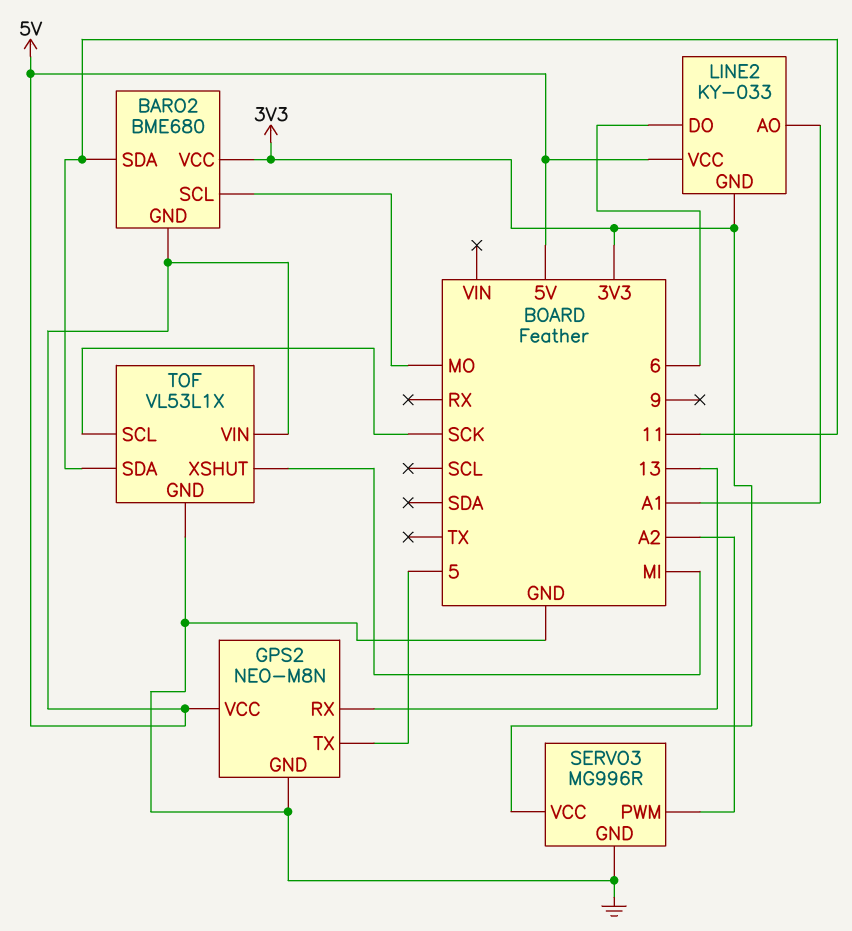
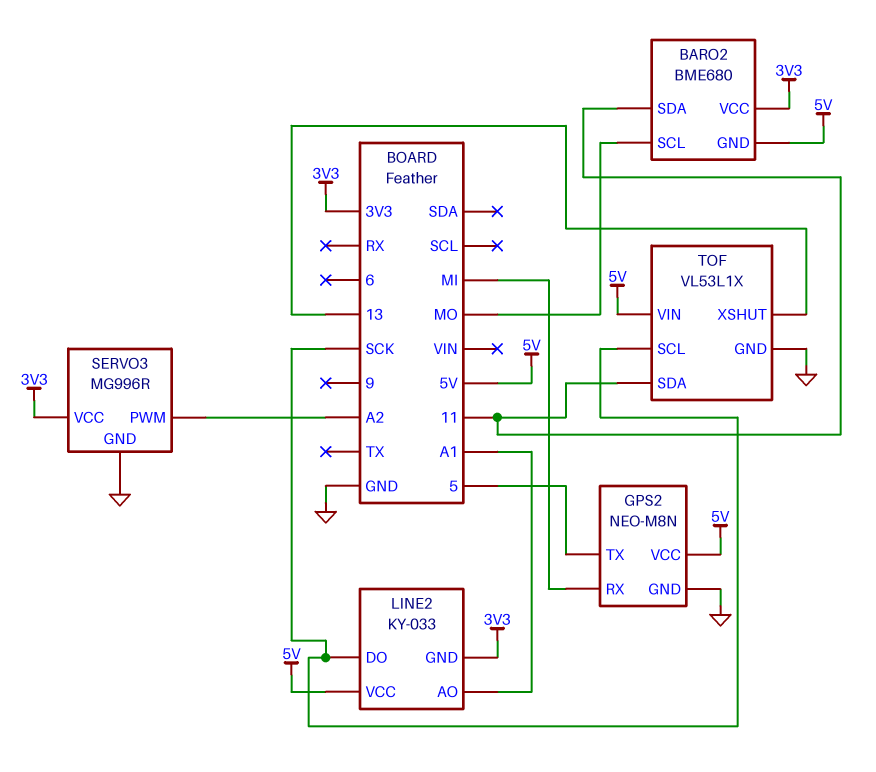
GPS2 pin RX: 13 -> MI
LINE2 pin DO: 6 -> SCK
TOF pin XSHUT: MI -> 13

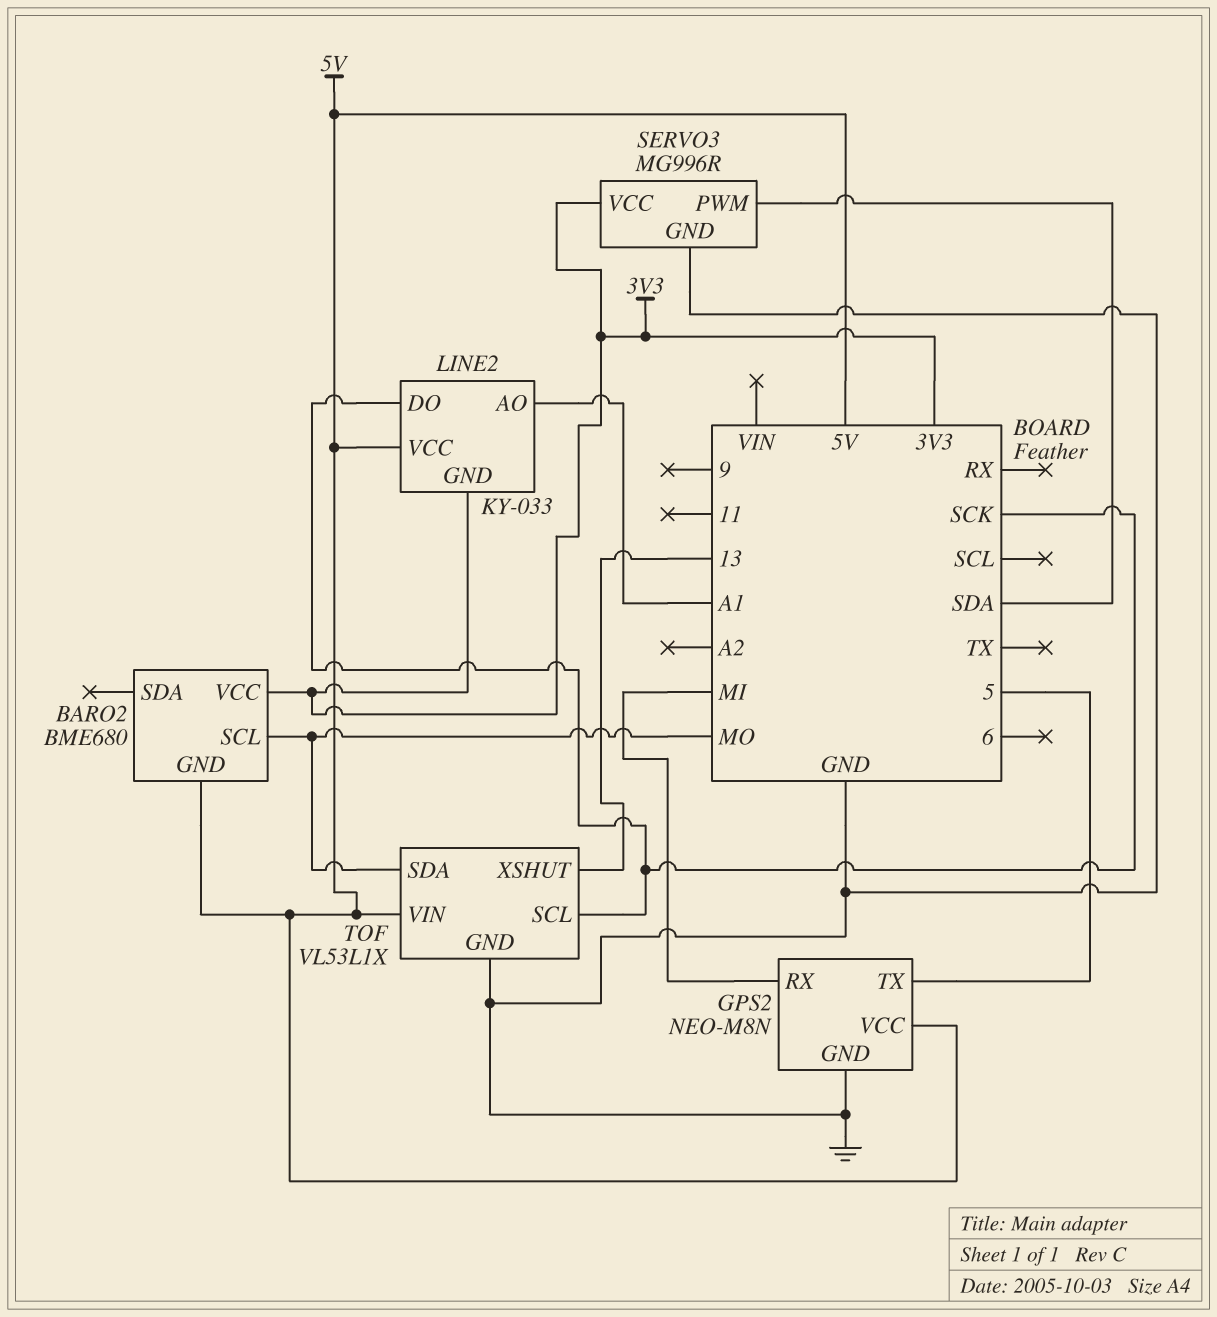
BARO2 pin SDA: 11 -> none
SERVO3 pin PWM: A2 -> SDA
TOF pin SDA: 11 -> MO

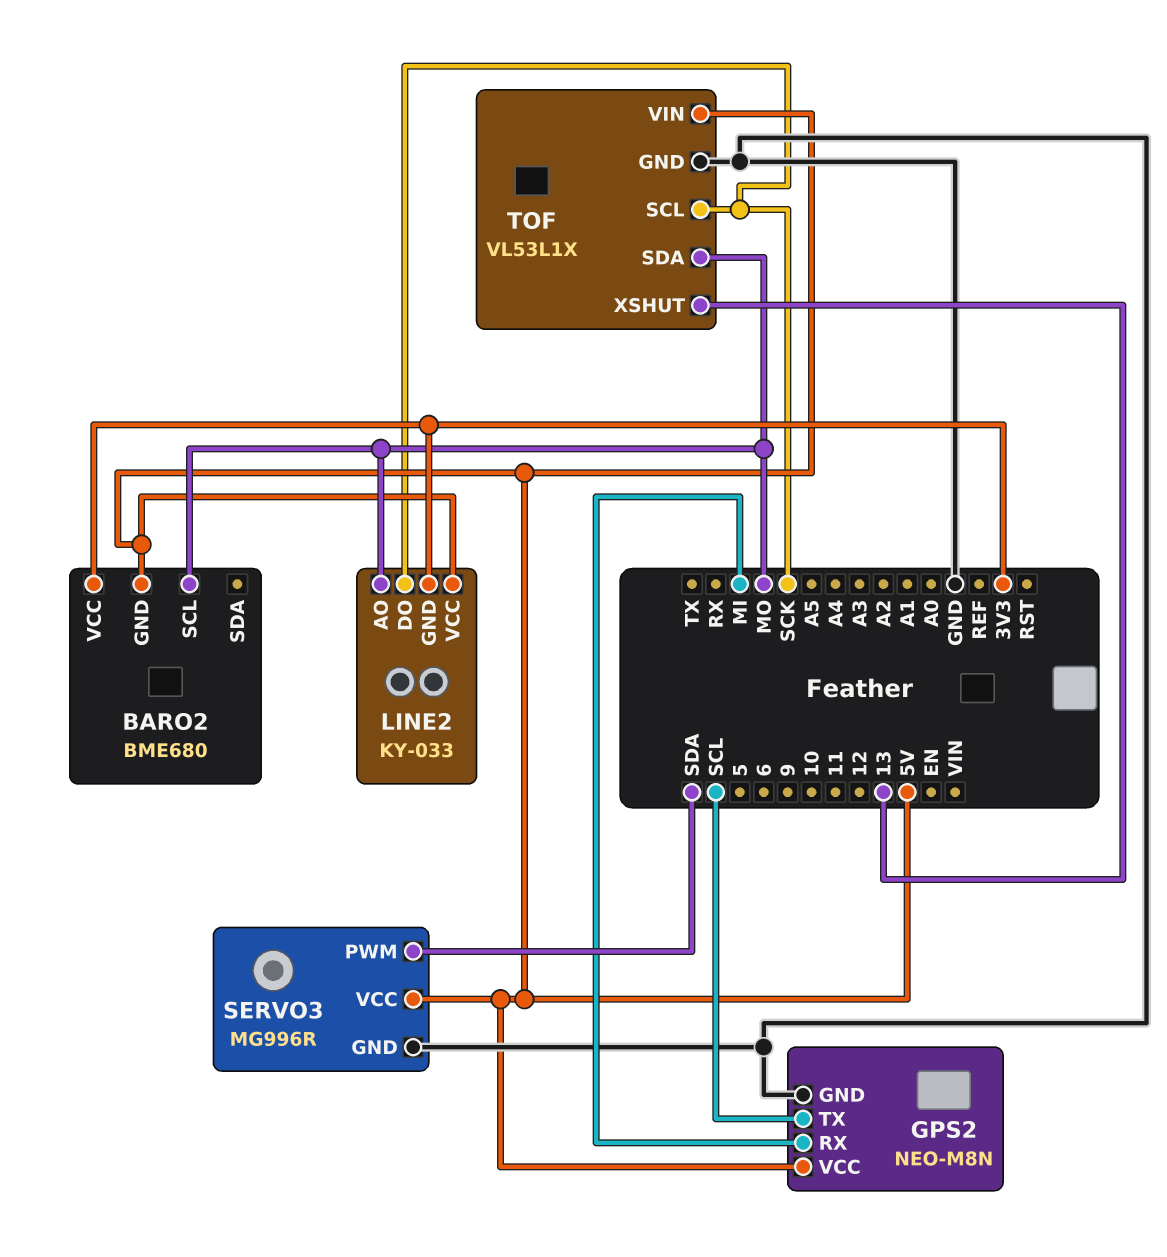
GPS2 pin TX: 5 -> SCL
LINE2 pin AO: A1 -> MO
SERVO3 pin VCC: 3V3 -> 5V

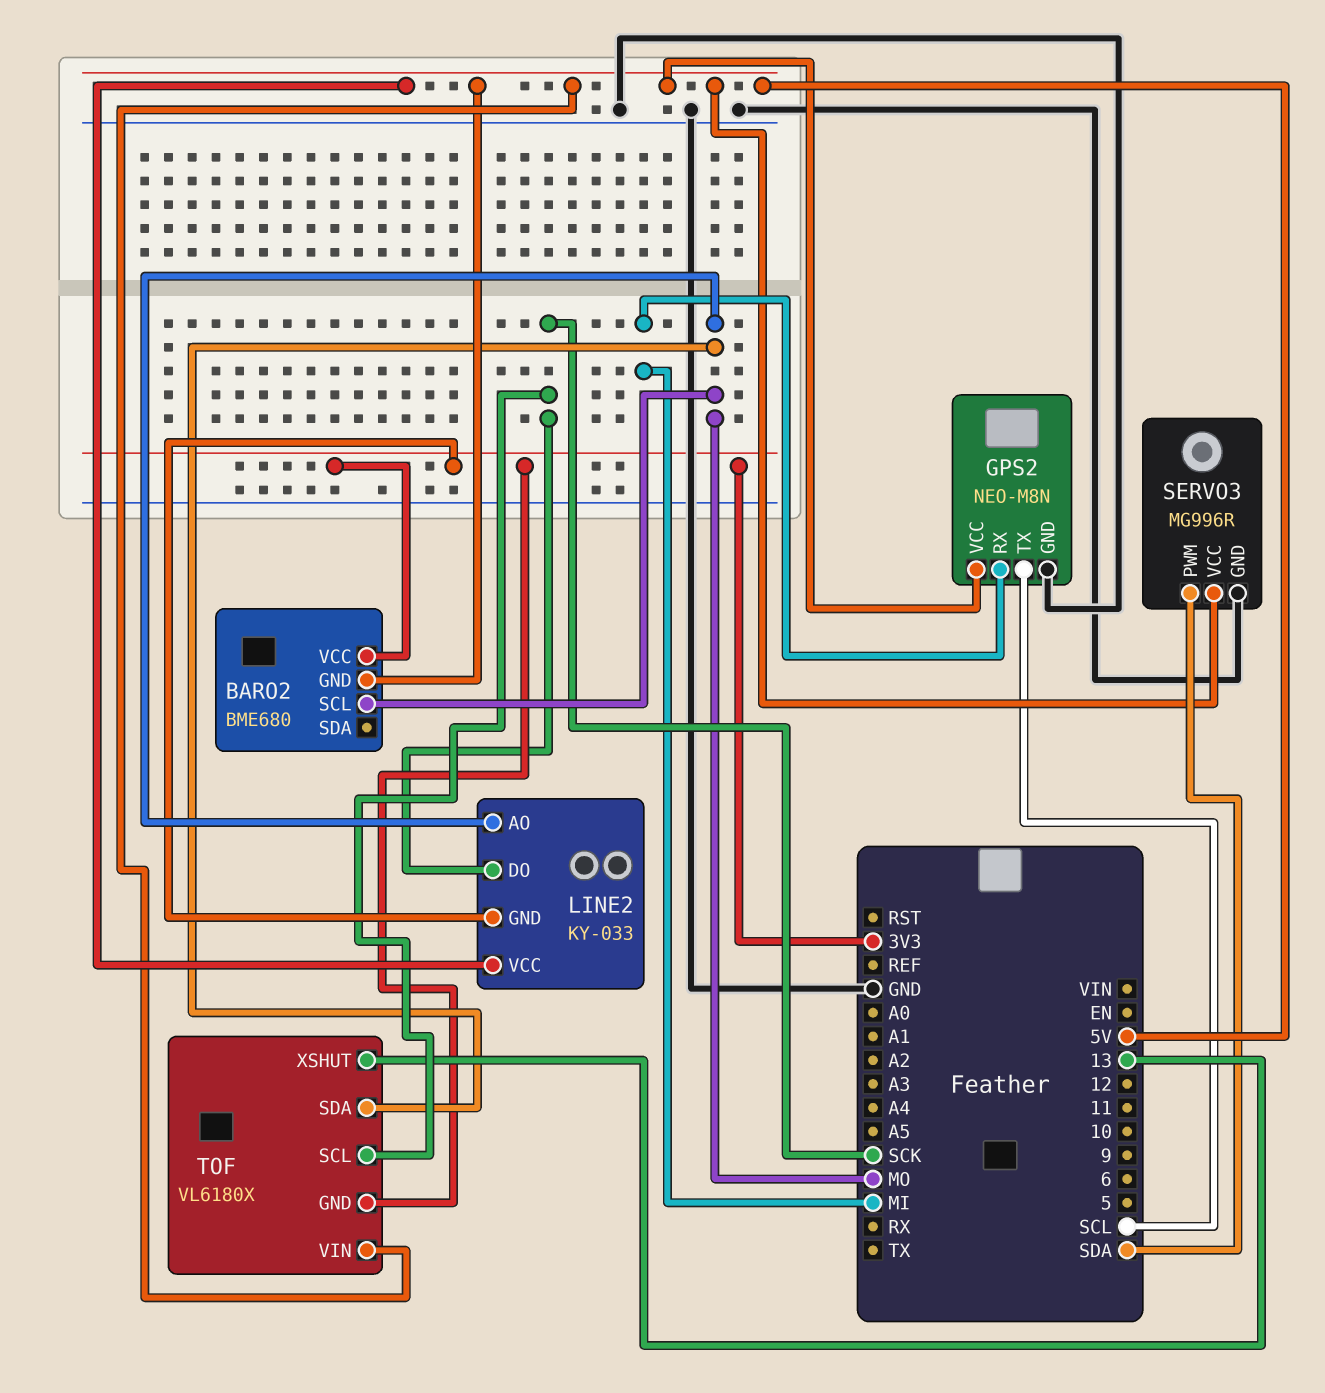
TOF: VL53L1X -> VL6180X
TOF pin GND: GND -> 3V3

